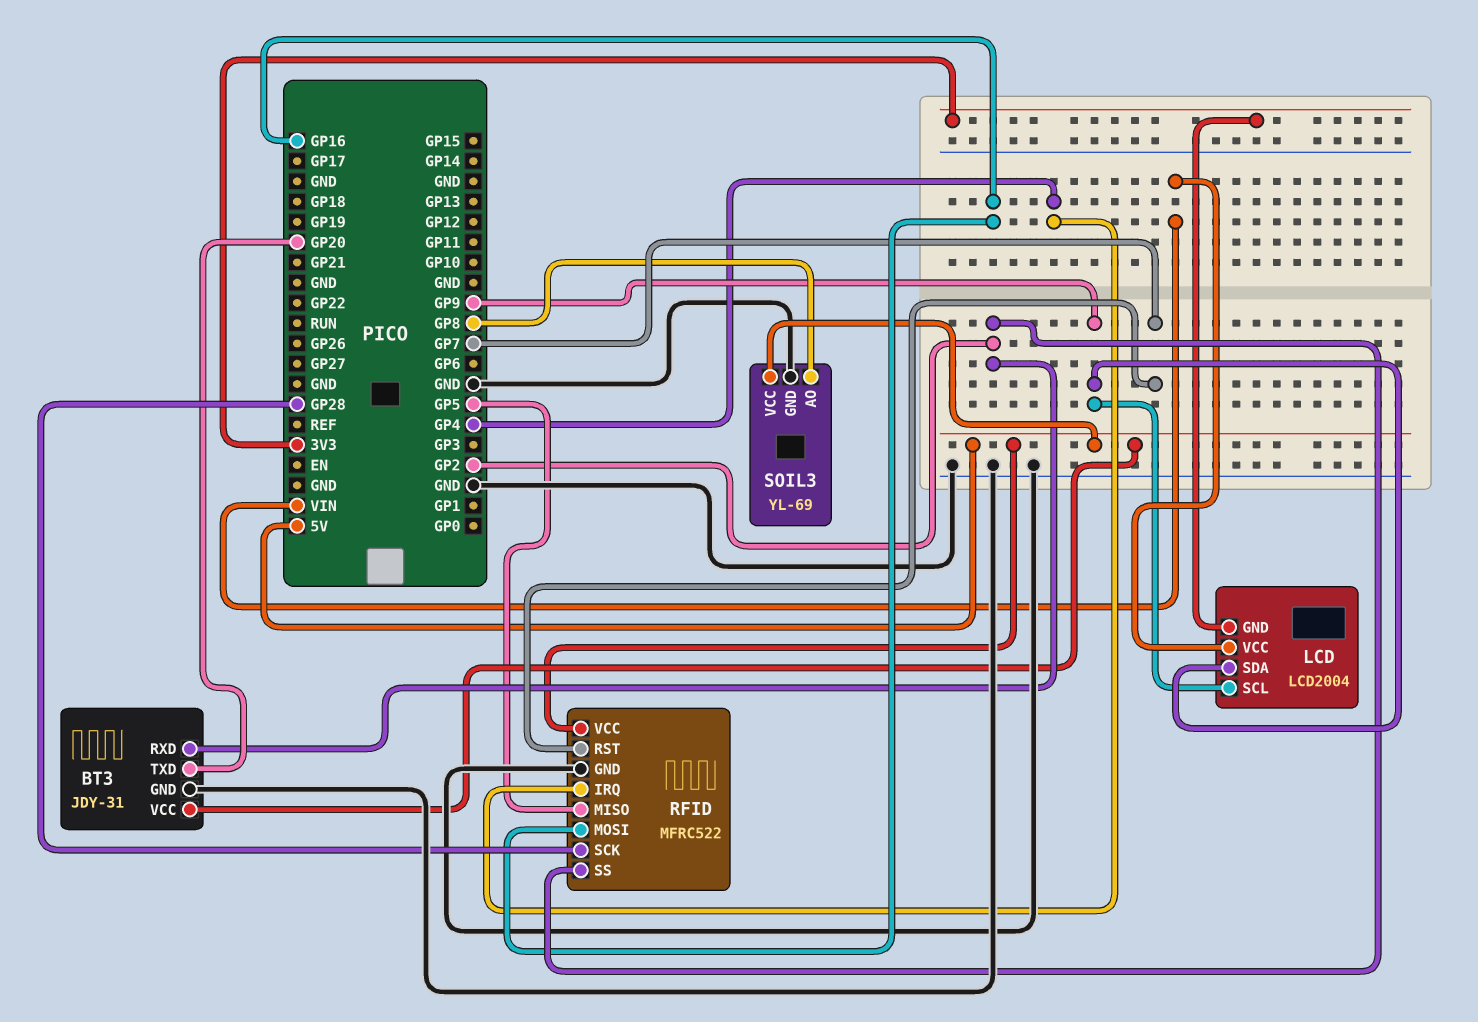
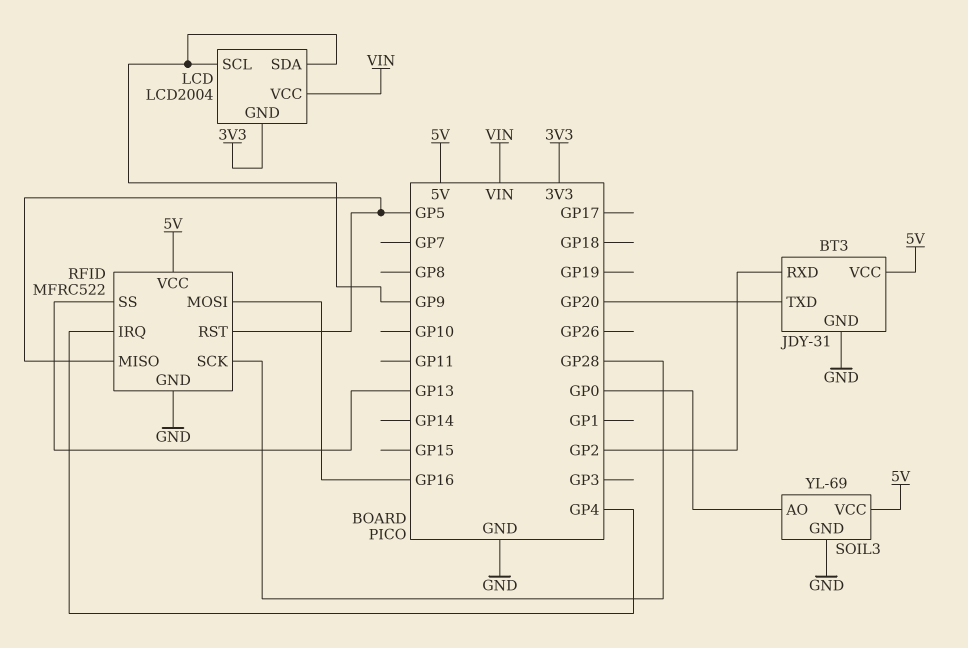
RFID pin RST: GP7 -> GP5
RFID pin SS: GP2 -> GP13
SOIL3 pin AO: GP8 -> GP0

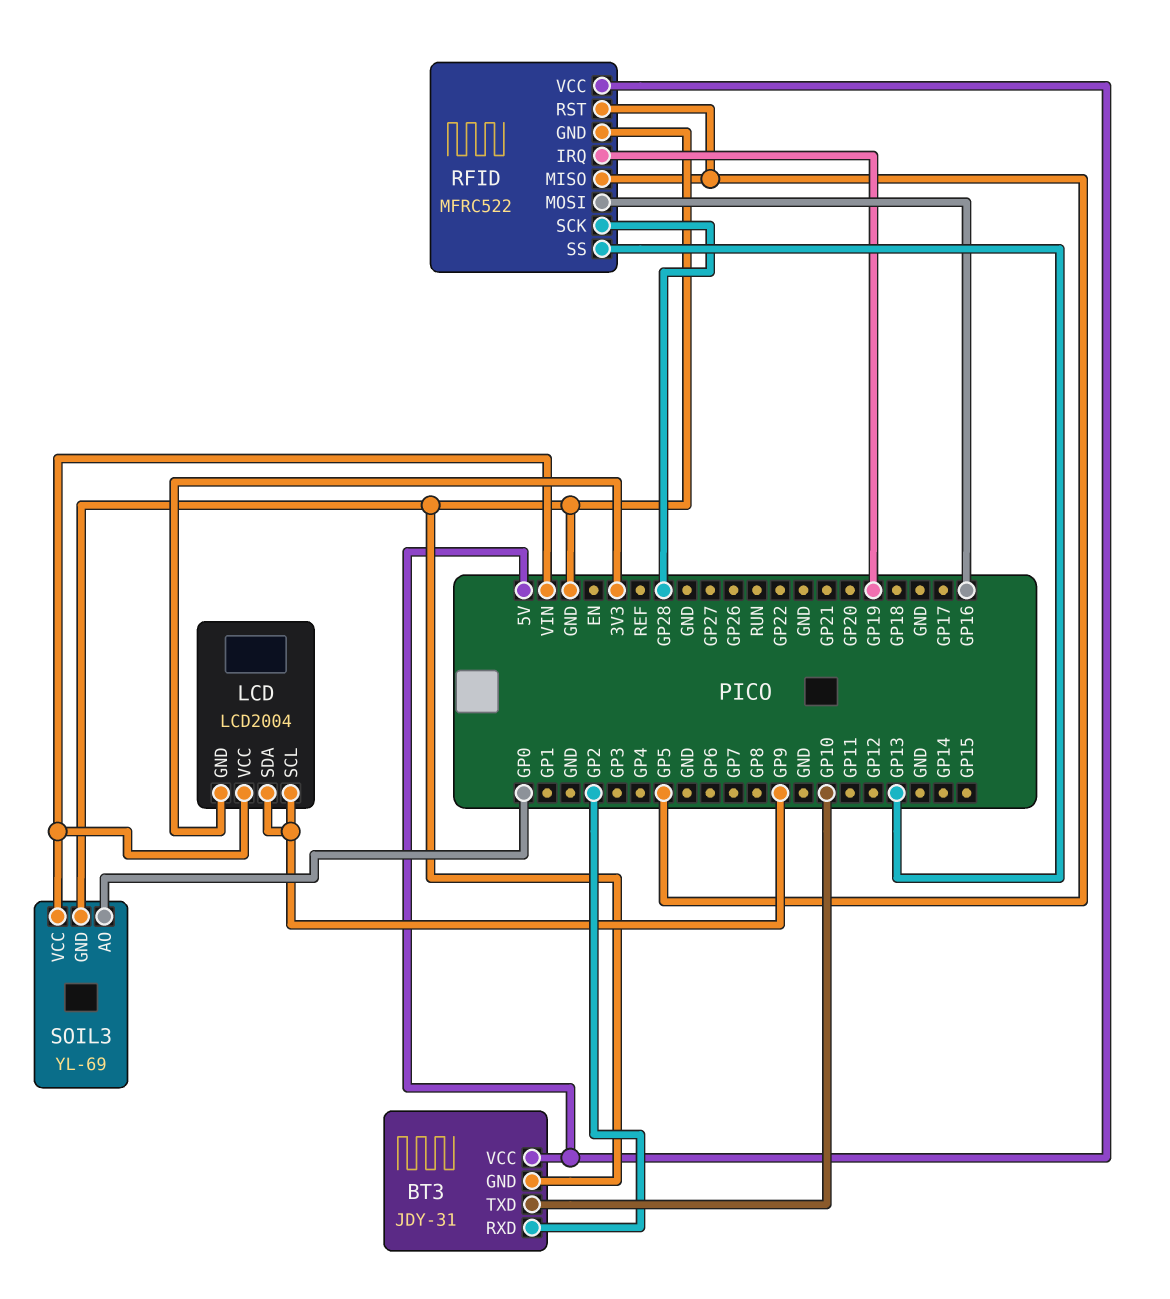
BT3 pin TXD: GP20 -> GP10
RFID pin IRQ: GP4 -> GP19
SOIL3 pin VCC: 5V -> VIN

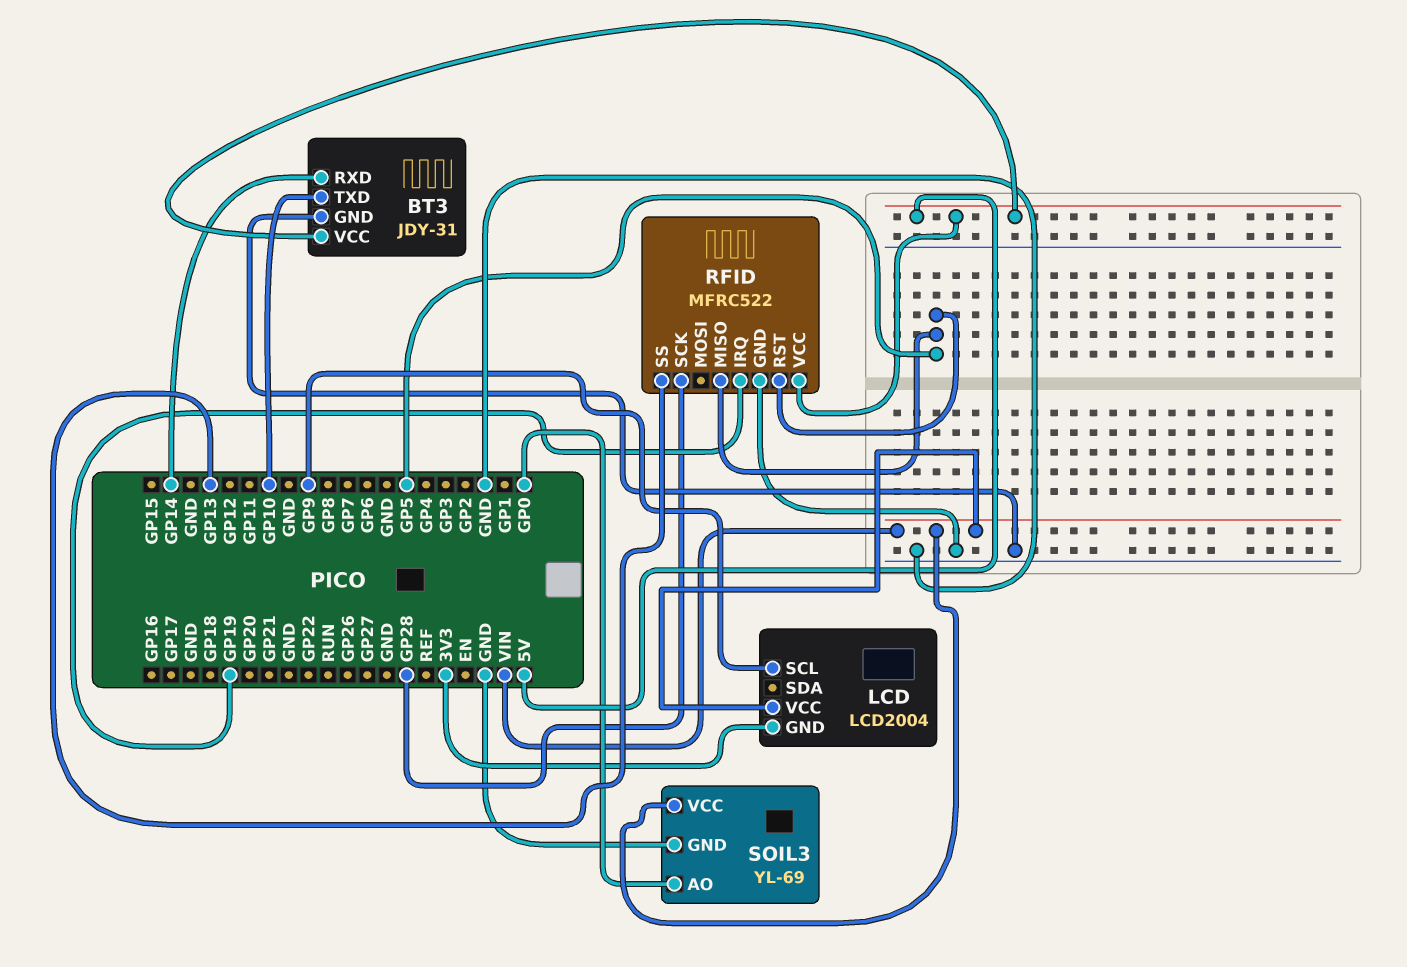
BT3 pin RXD: GP2 -> GP14
LCD pin SDA: GP9 -> none
RFID pin MOSI: GP16 -> none

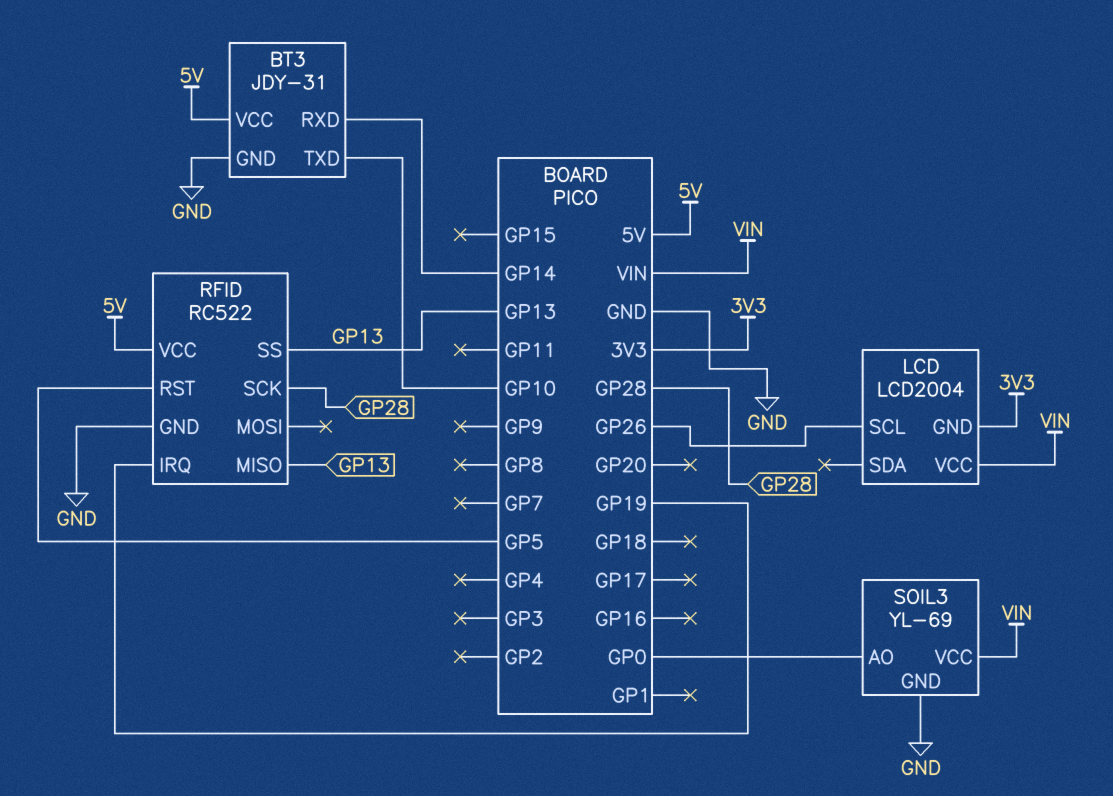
LCD pin SCL: GP9 -> GP26
RFID: MFRC522 -> RC522
RFID pin MISO: GP5 -> GP13

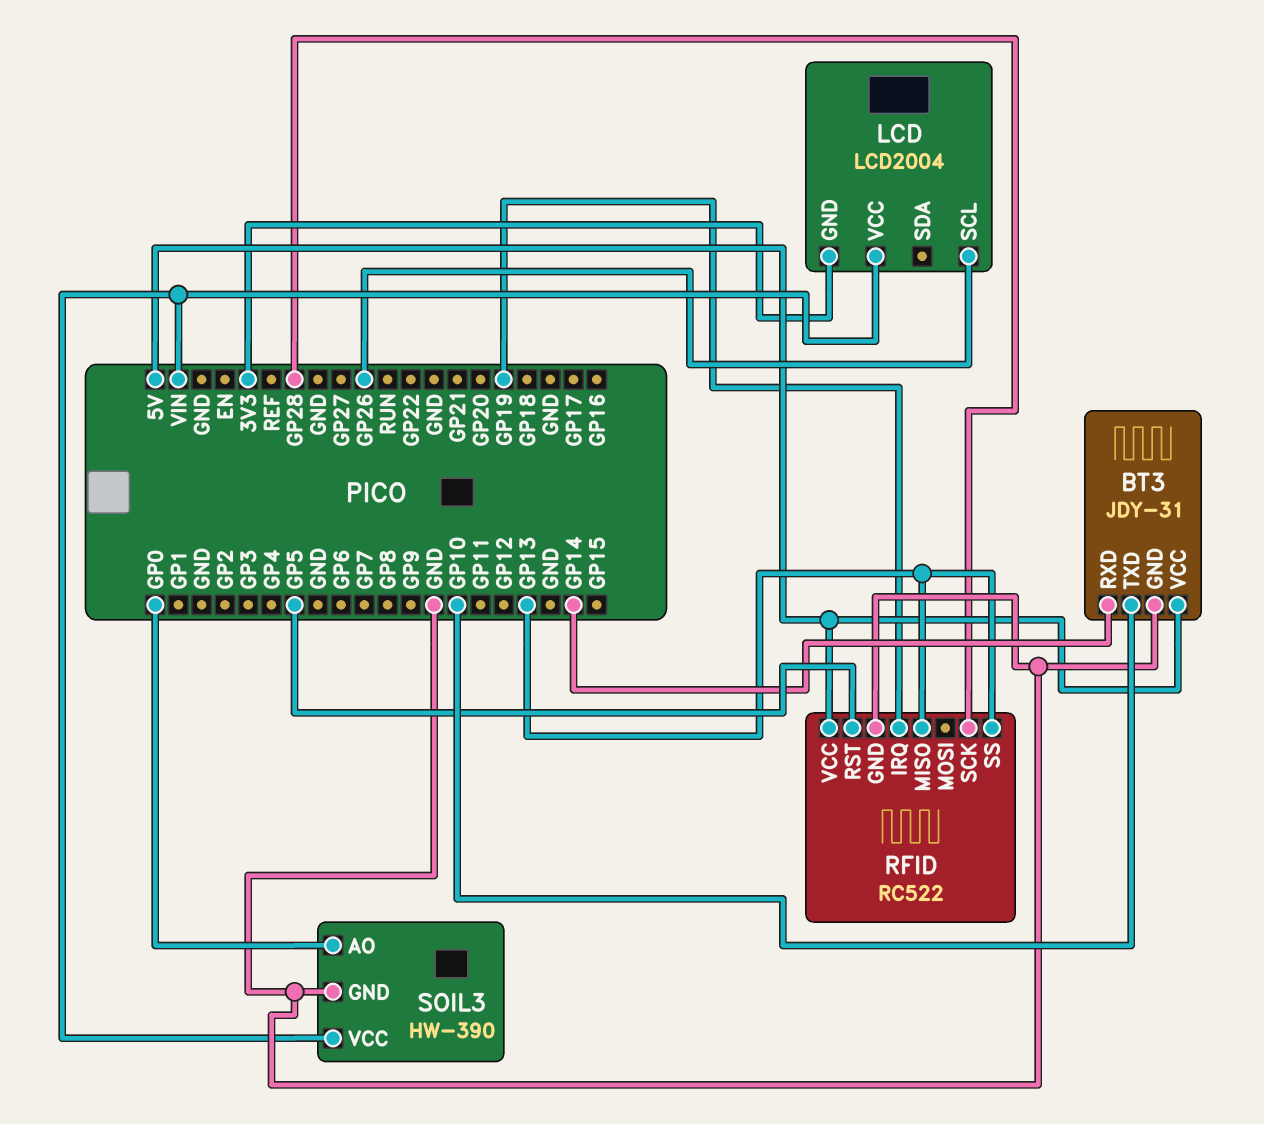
SOIL3: YL-69 -> HW-390

